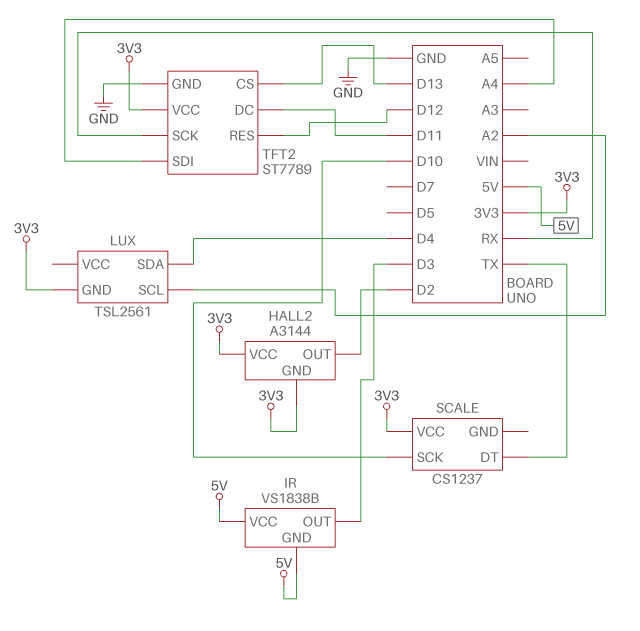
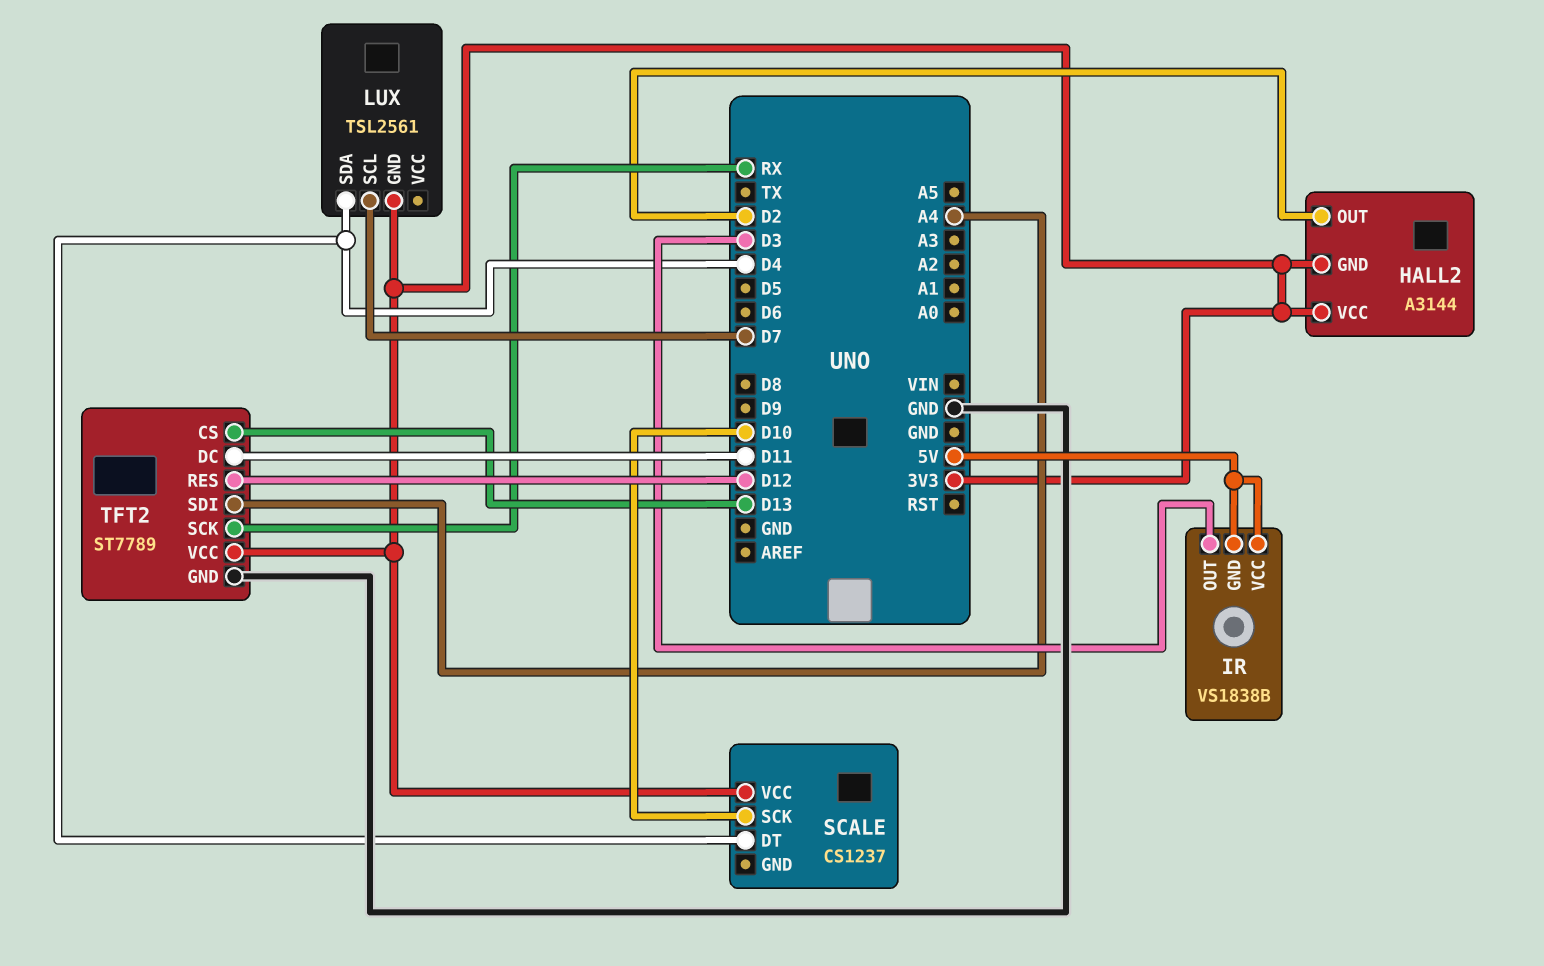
LUX pin SCL: A2 -> D7
SCALE pin DT: TX -> D4

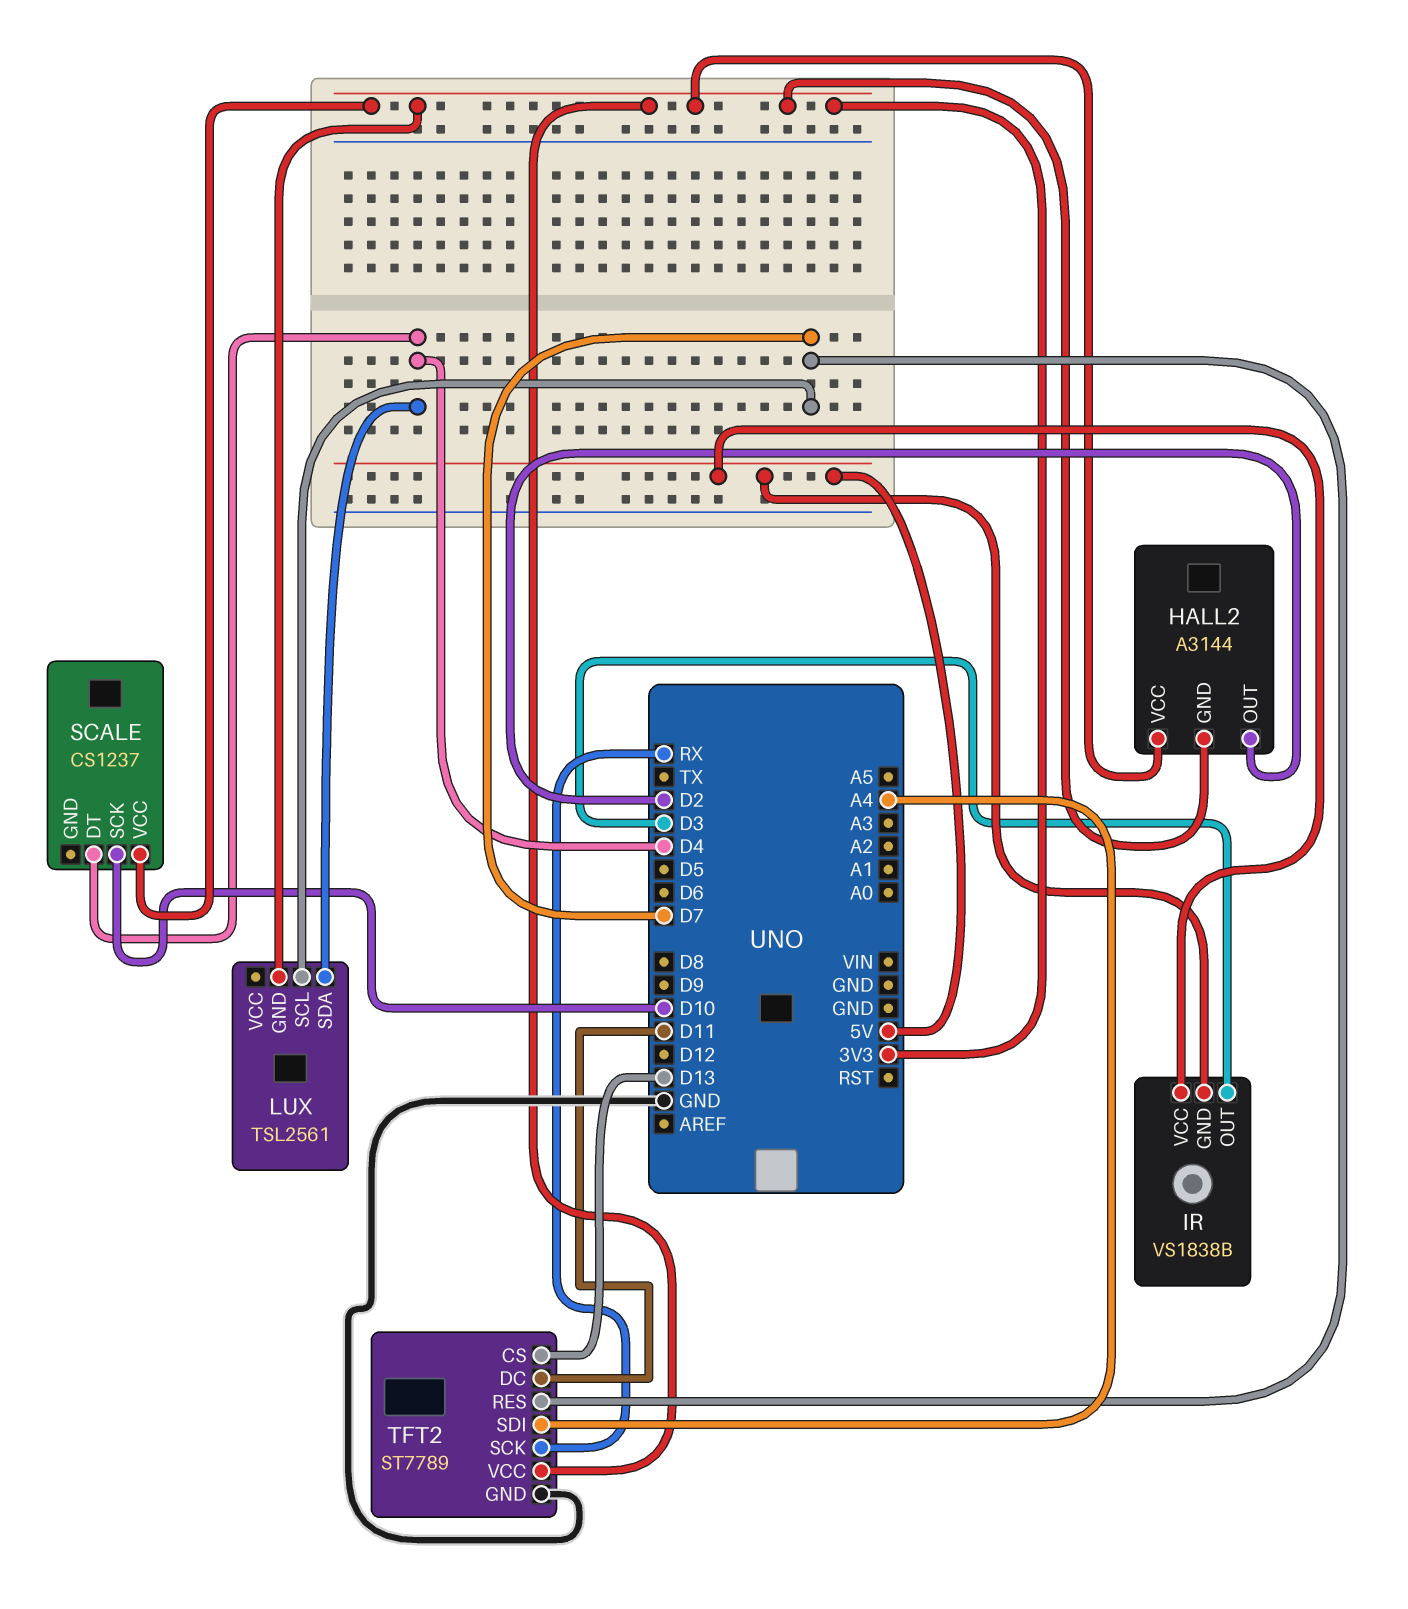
TFT2 pin RES: D12 -> D7

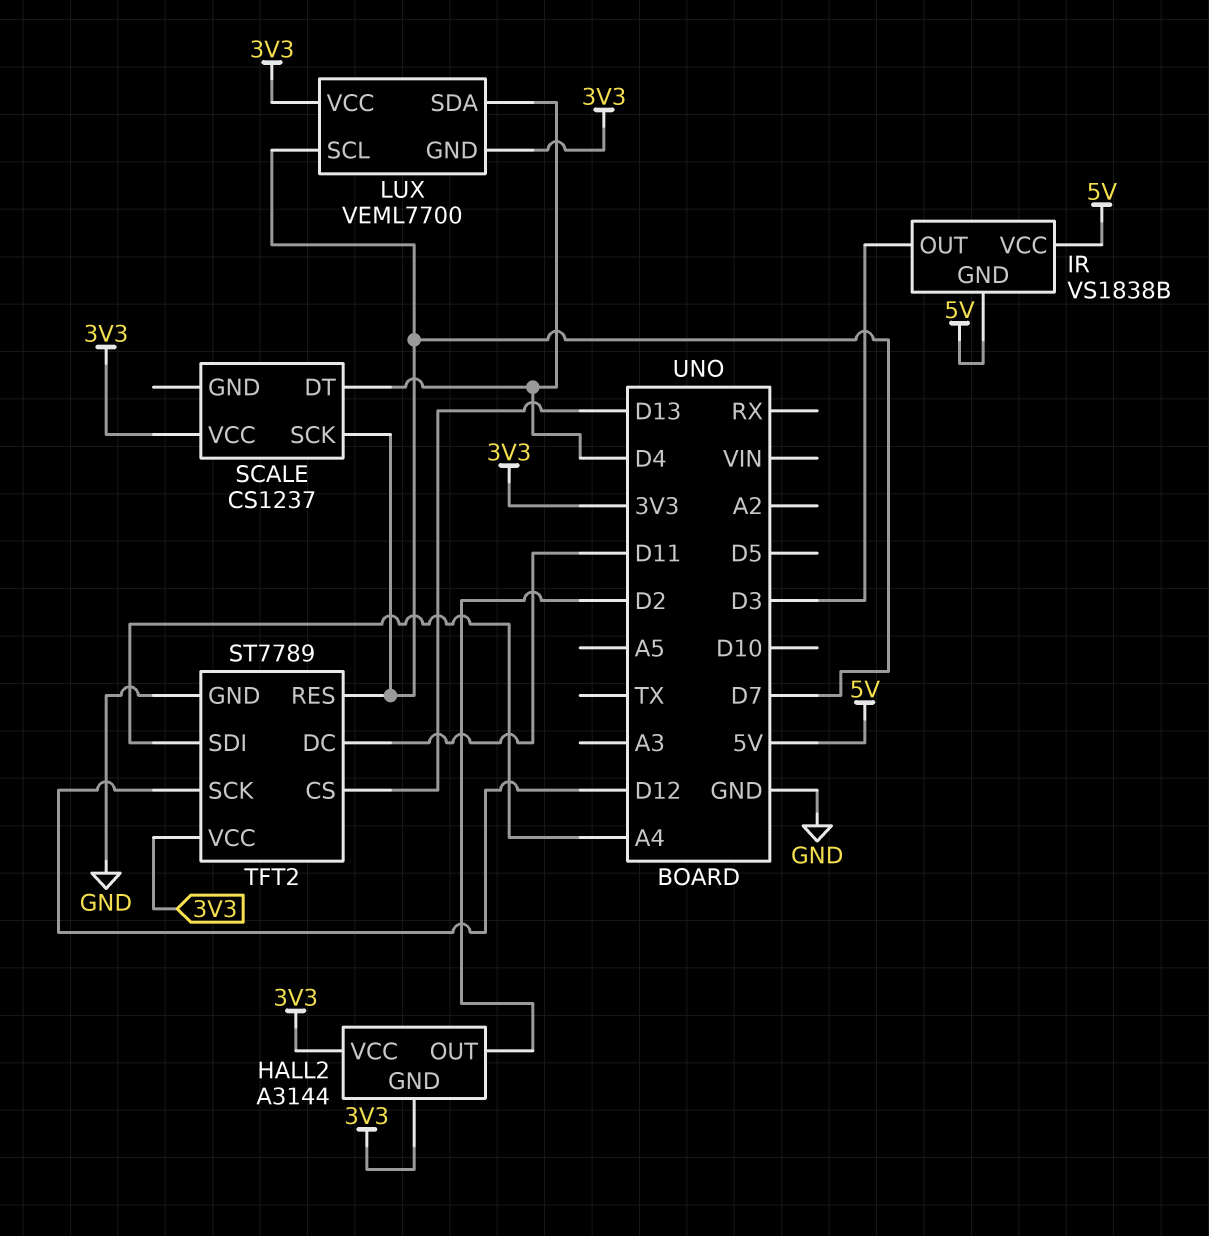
LUX: TSL2561 -> VEML7700
LUX pin VCC: none -> 3V3
SCALE pin SCK: D10 -> D7
TFT2 pin SCK: RX -> D12

